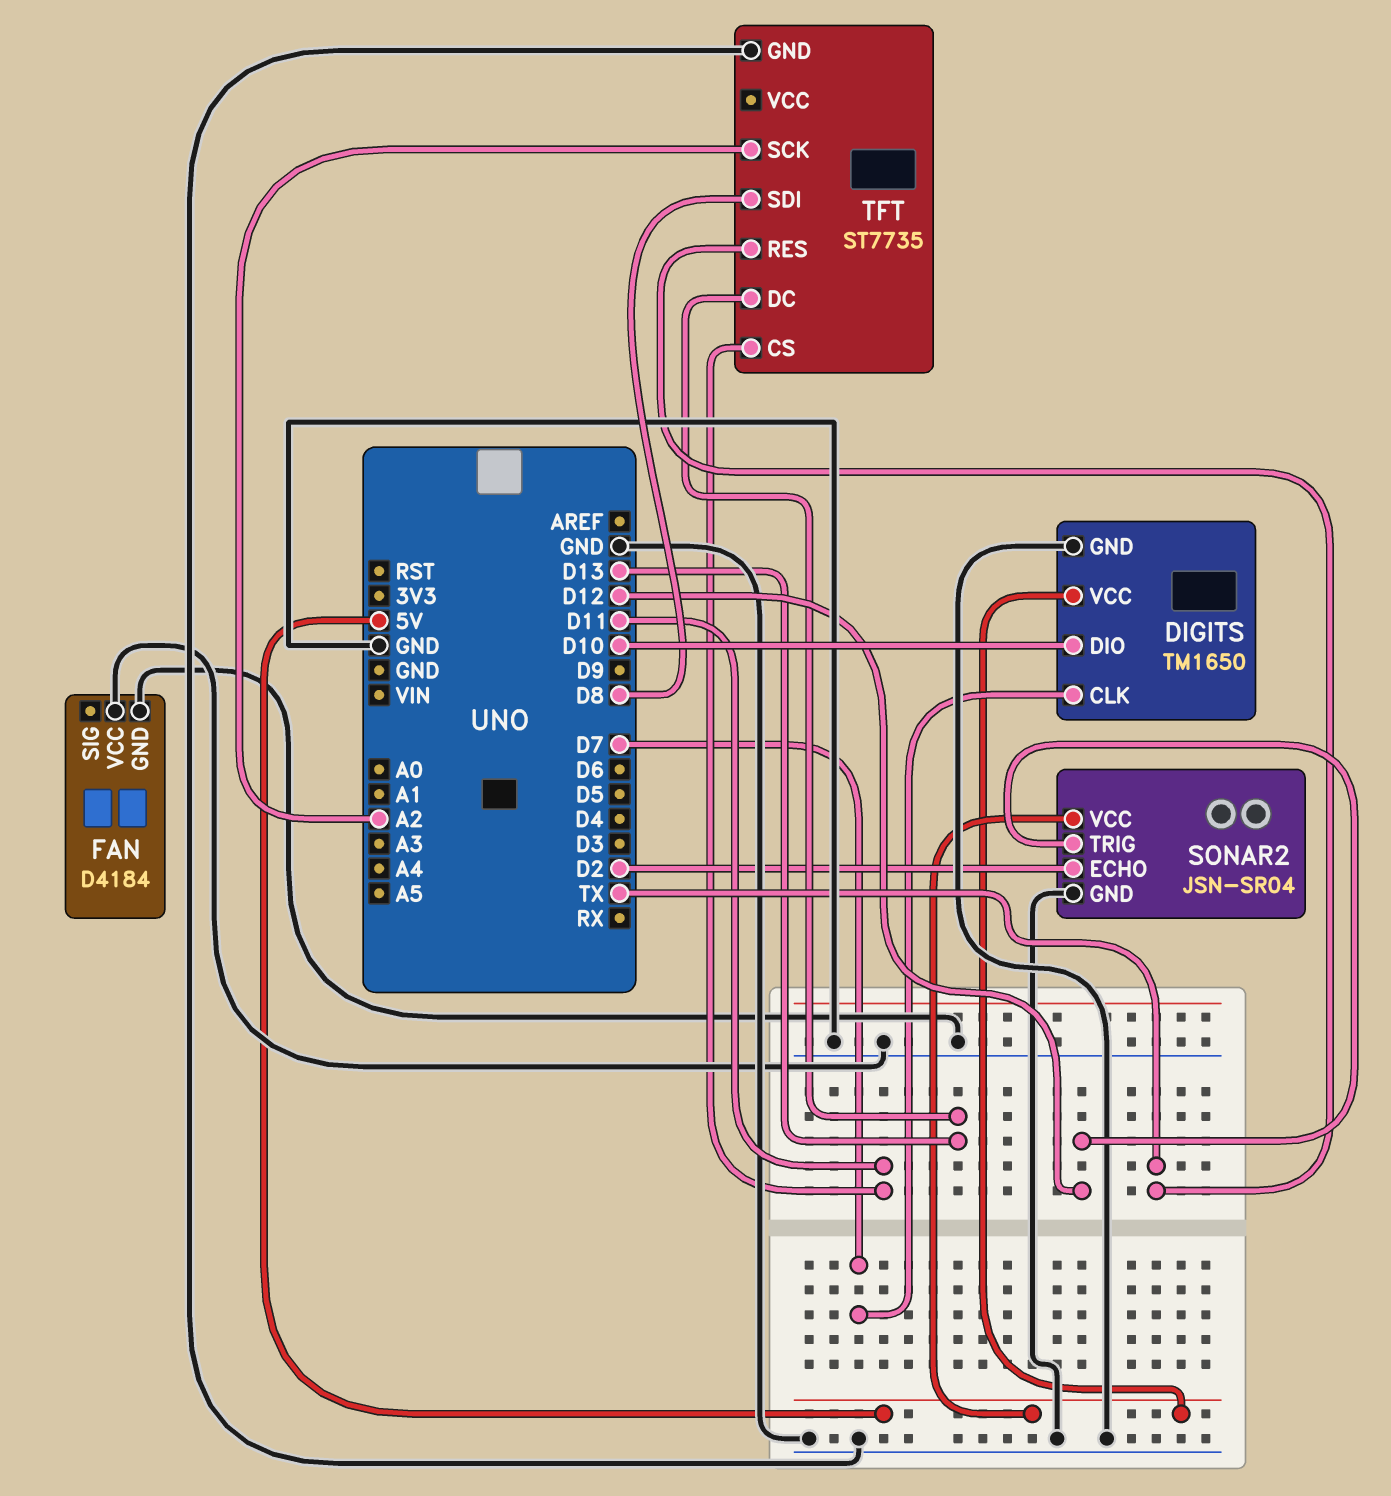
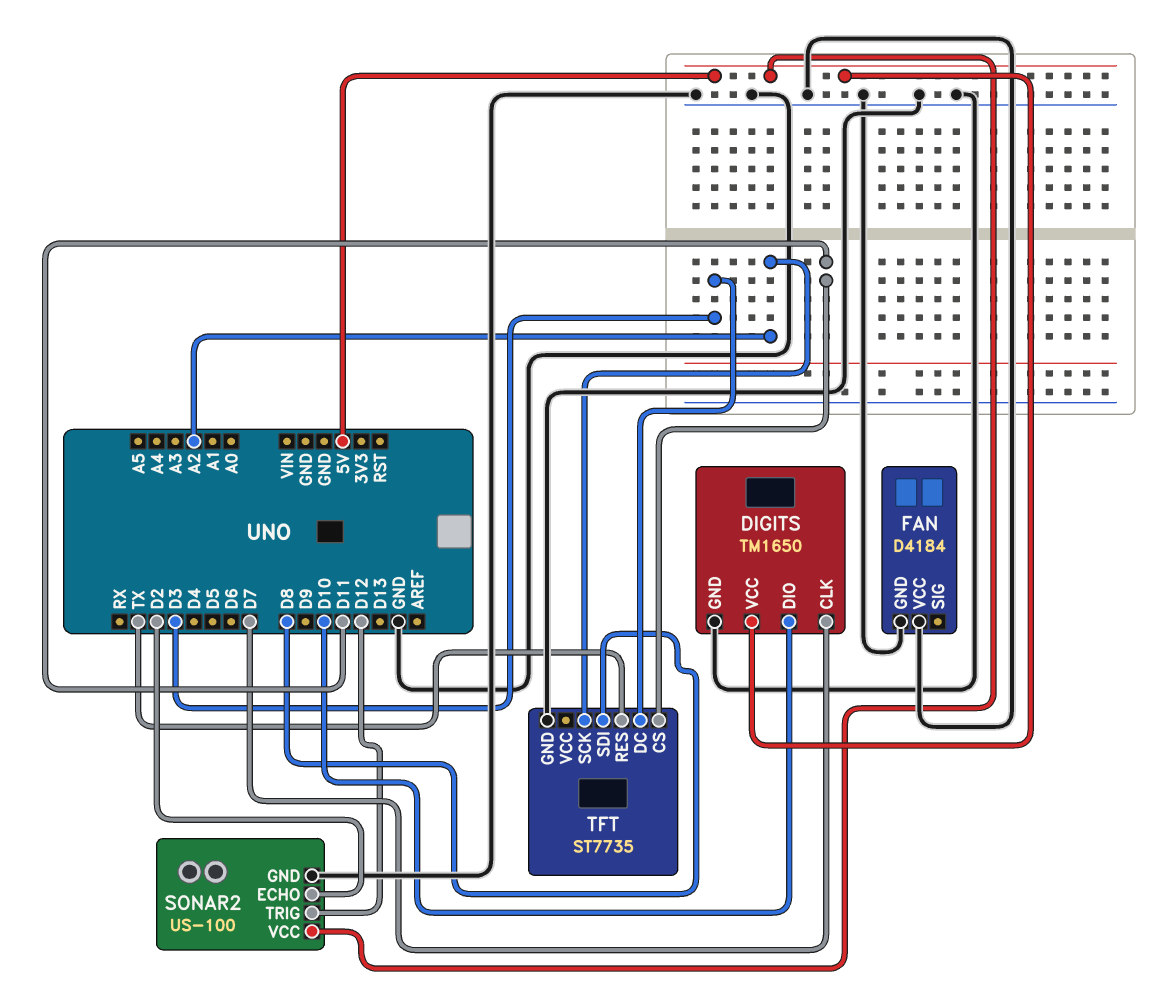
SONAR2: JSN-SR04 -> US-100
TFT pin DC: D13 -> D3

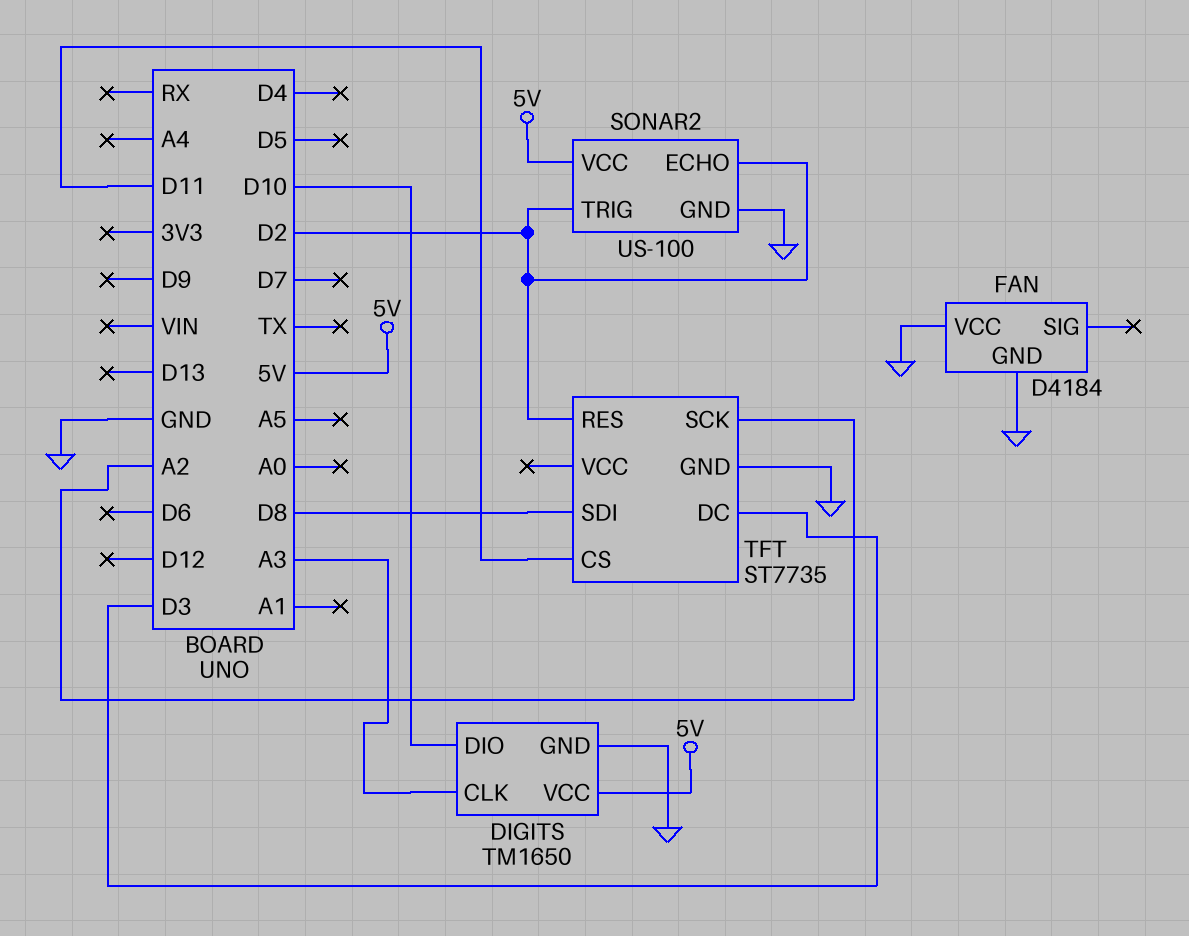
DIGITS pin CLK: D7 -> A3
SONAR2 pin TRIG: D12 -> D2
TFT pin RES: TX -> D2

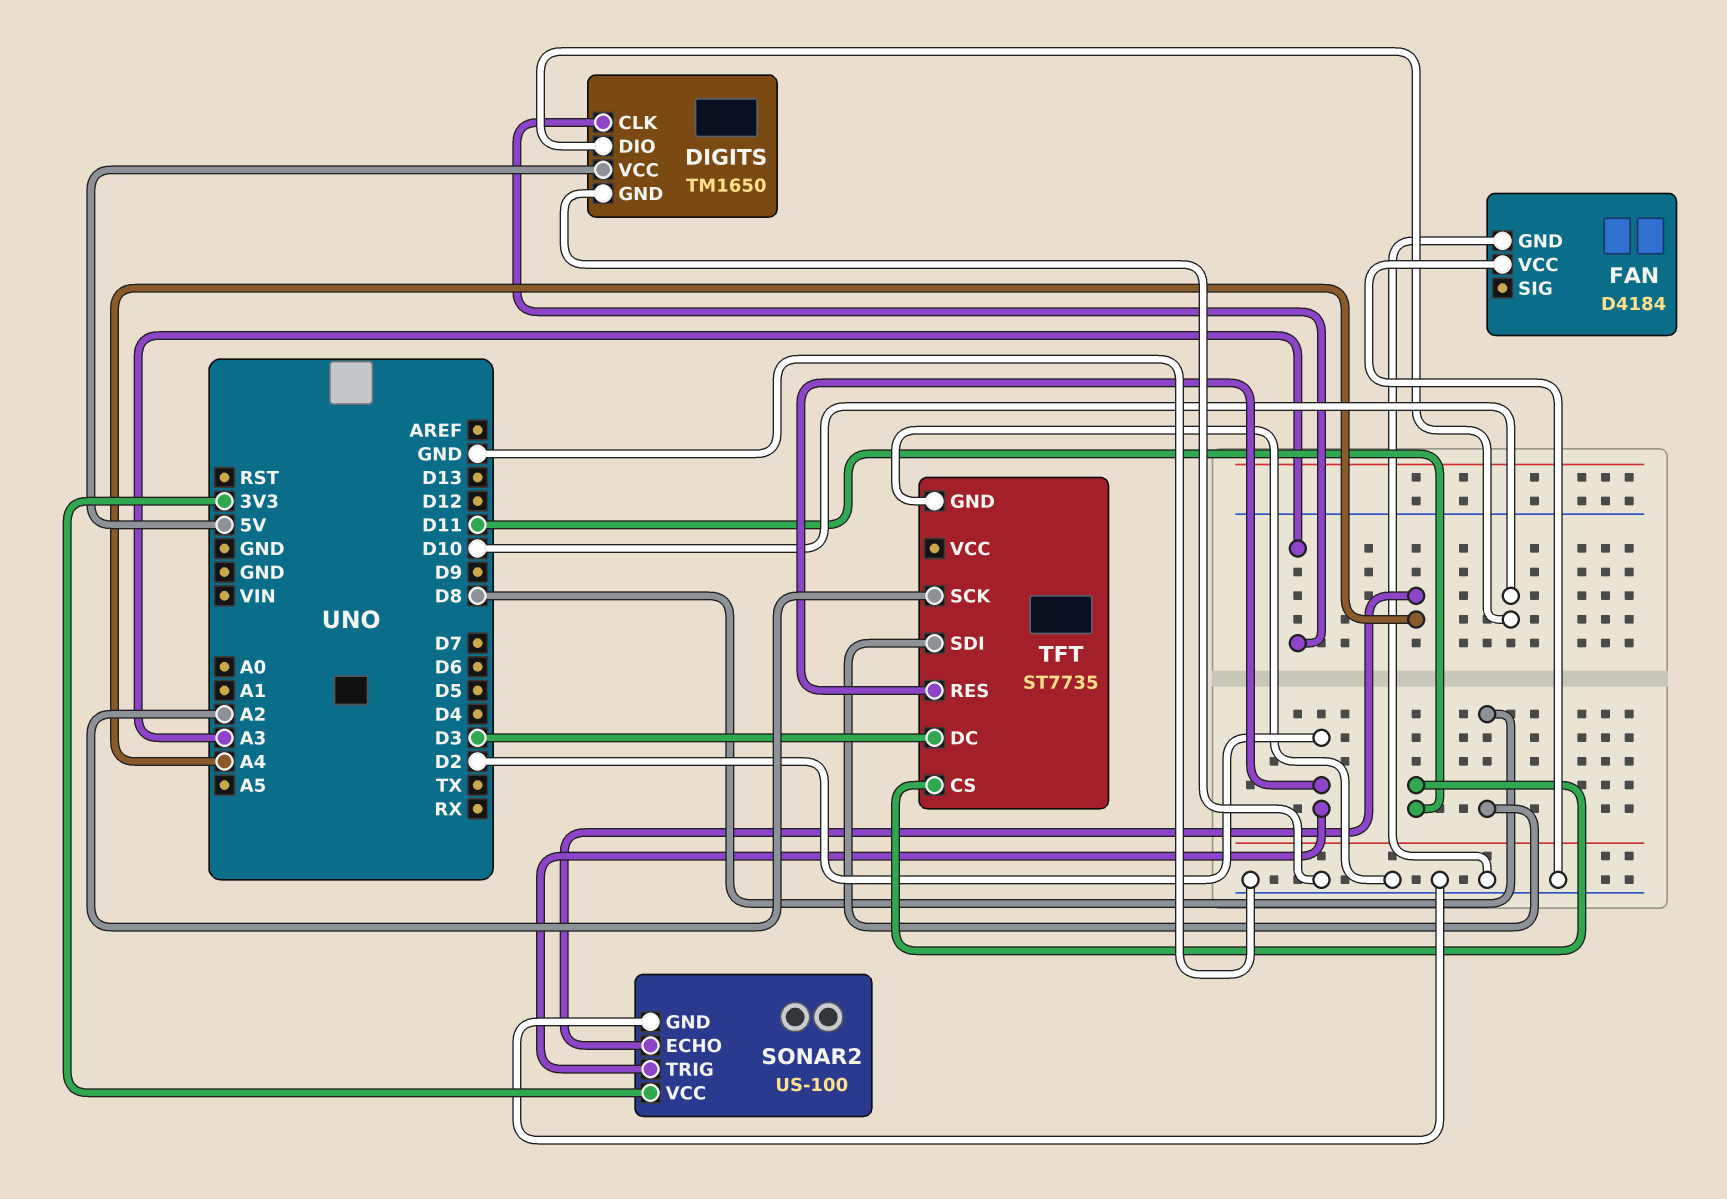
SONAR2 pin ECHO: D2 -> A4
SONAR2 pin VCC: 5V -> 3V3

